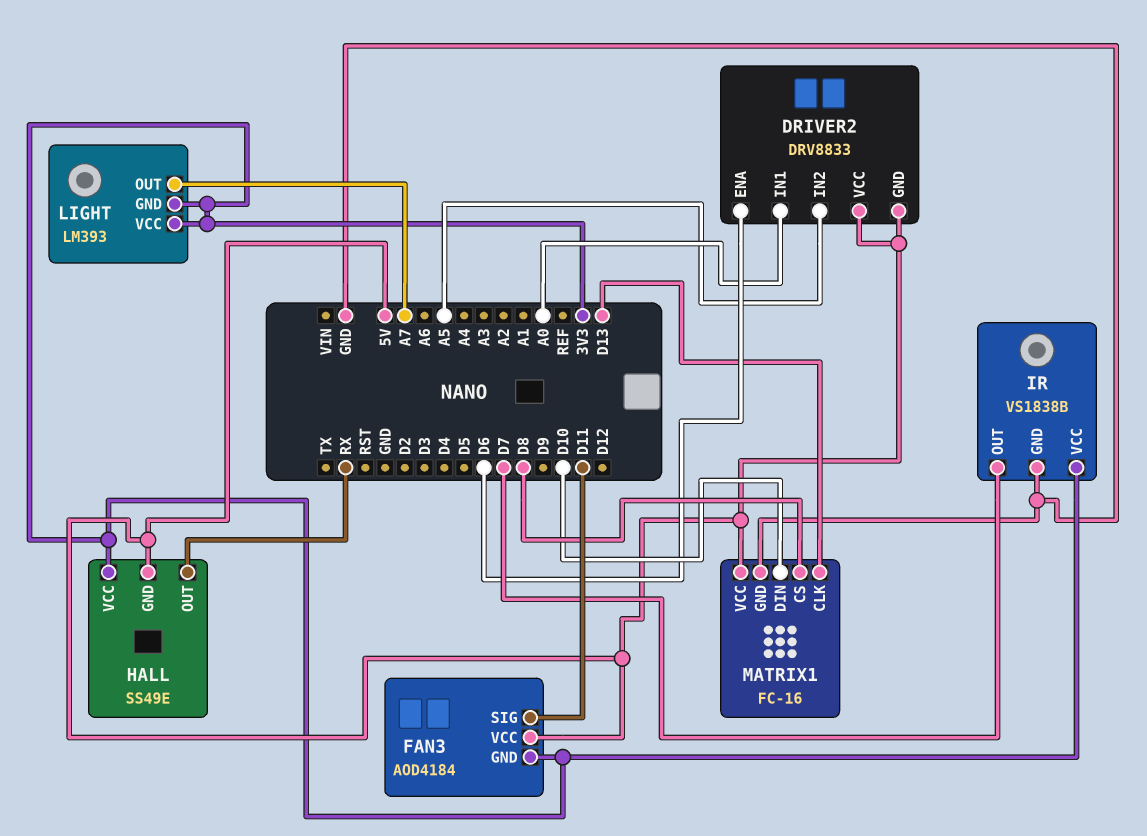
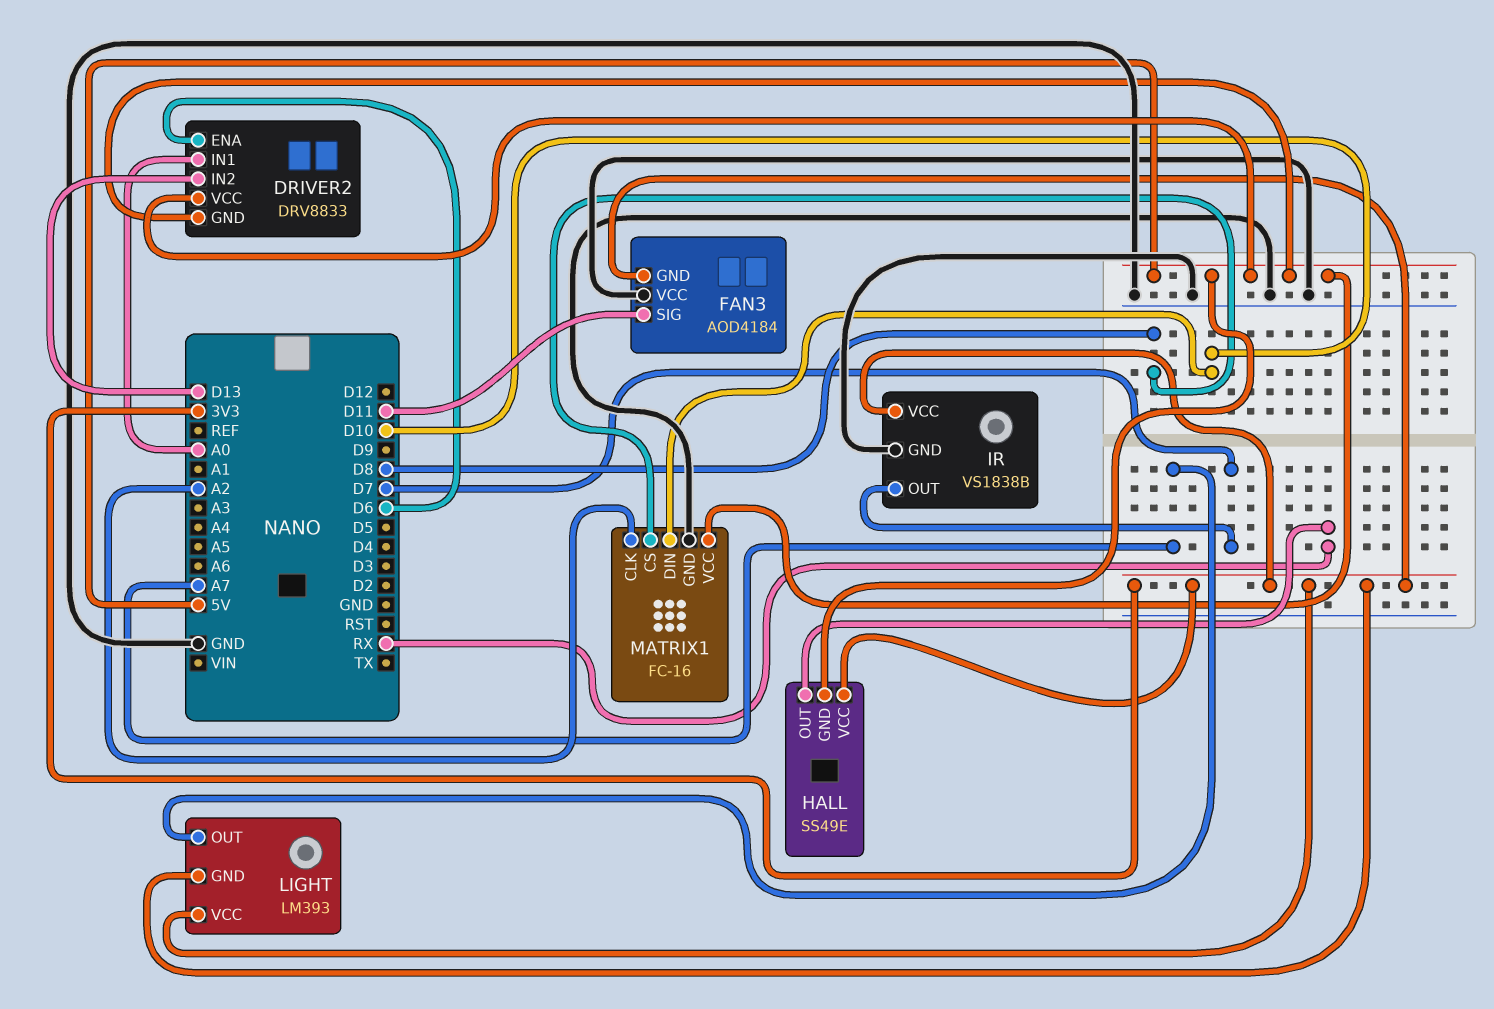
DRIVER2 pin IN2: A5 -> D13
FAN3 pin VCC: 5V -> GND
MATRIX1 pin CLK: D13 -> A2

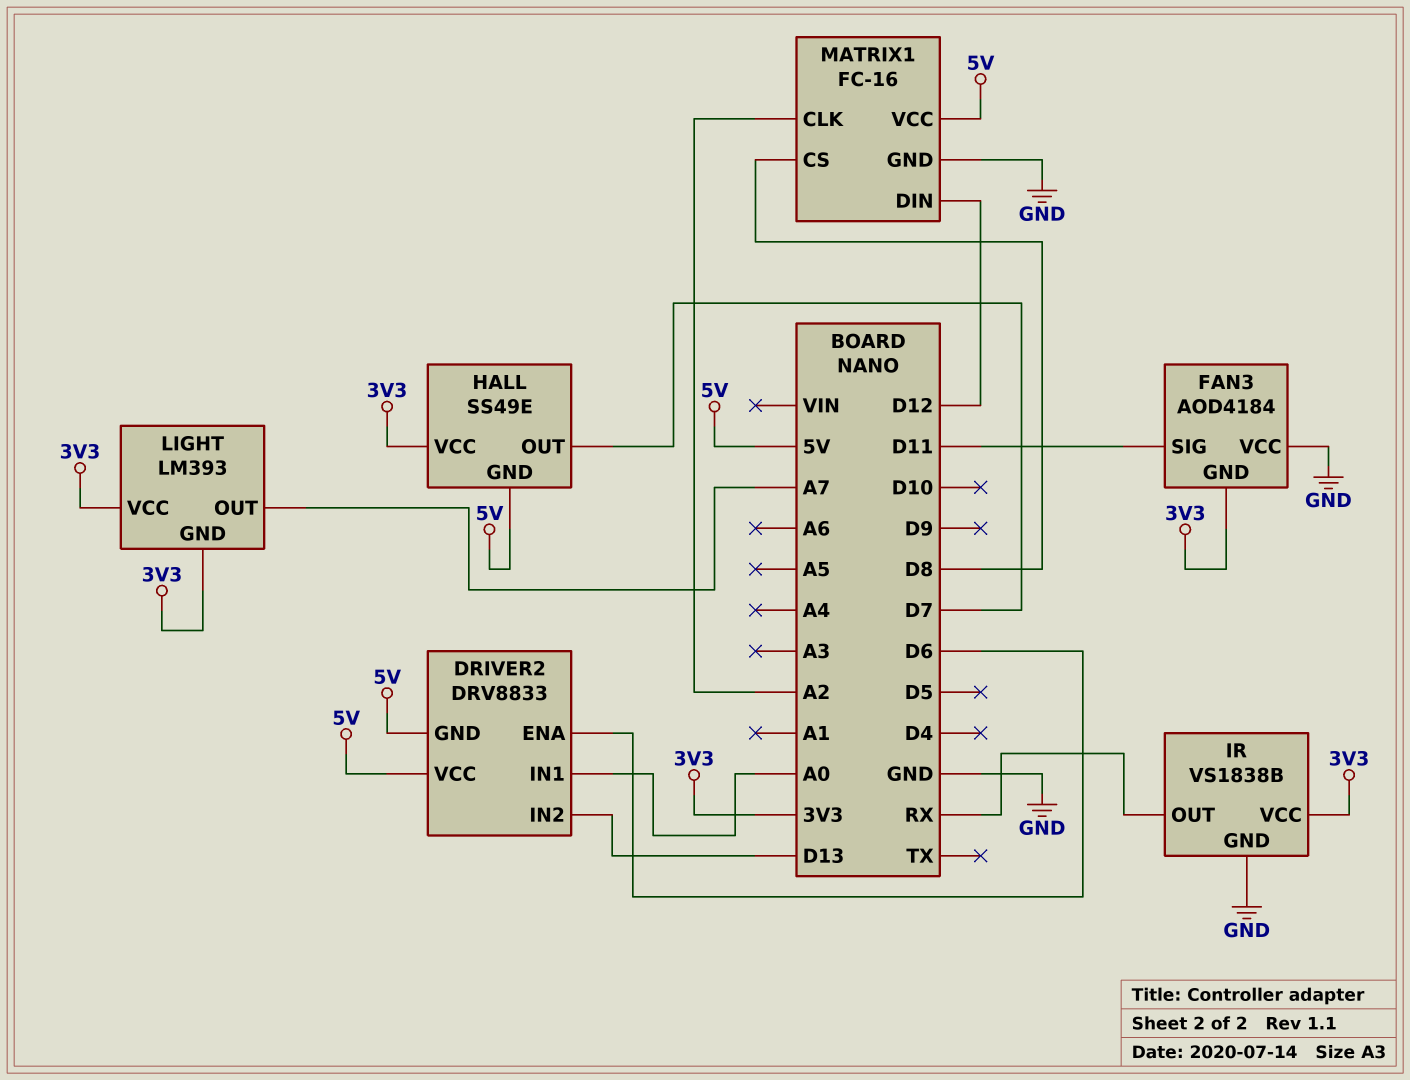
HALL pin OUT: RX -> D7
IR pin OUT: D7 -> RX
MATRIX1 pin DIN: D10 -> D12

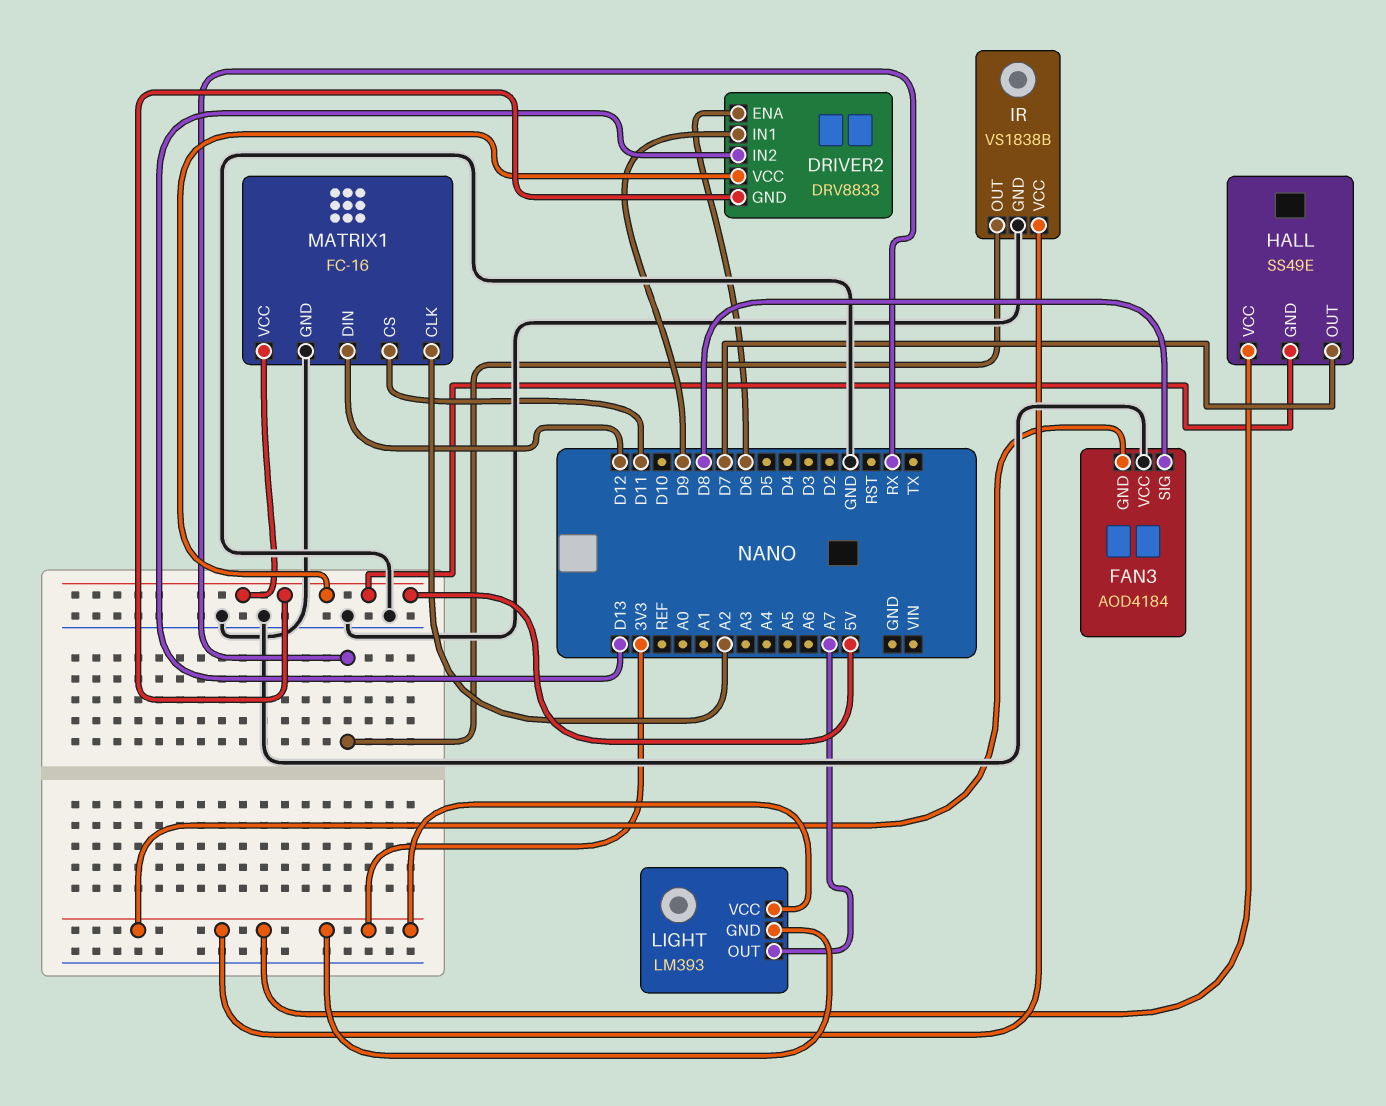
DRIVER2 pin IN1: A0 -> D9
FAN3 pin SIG: D11 -> D8
MATRIX1 pin CS: D8 -> D11

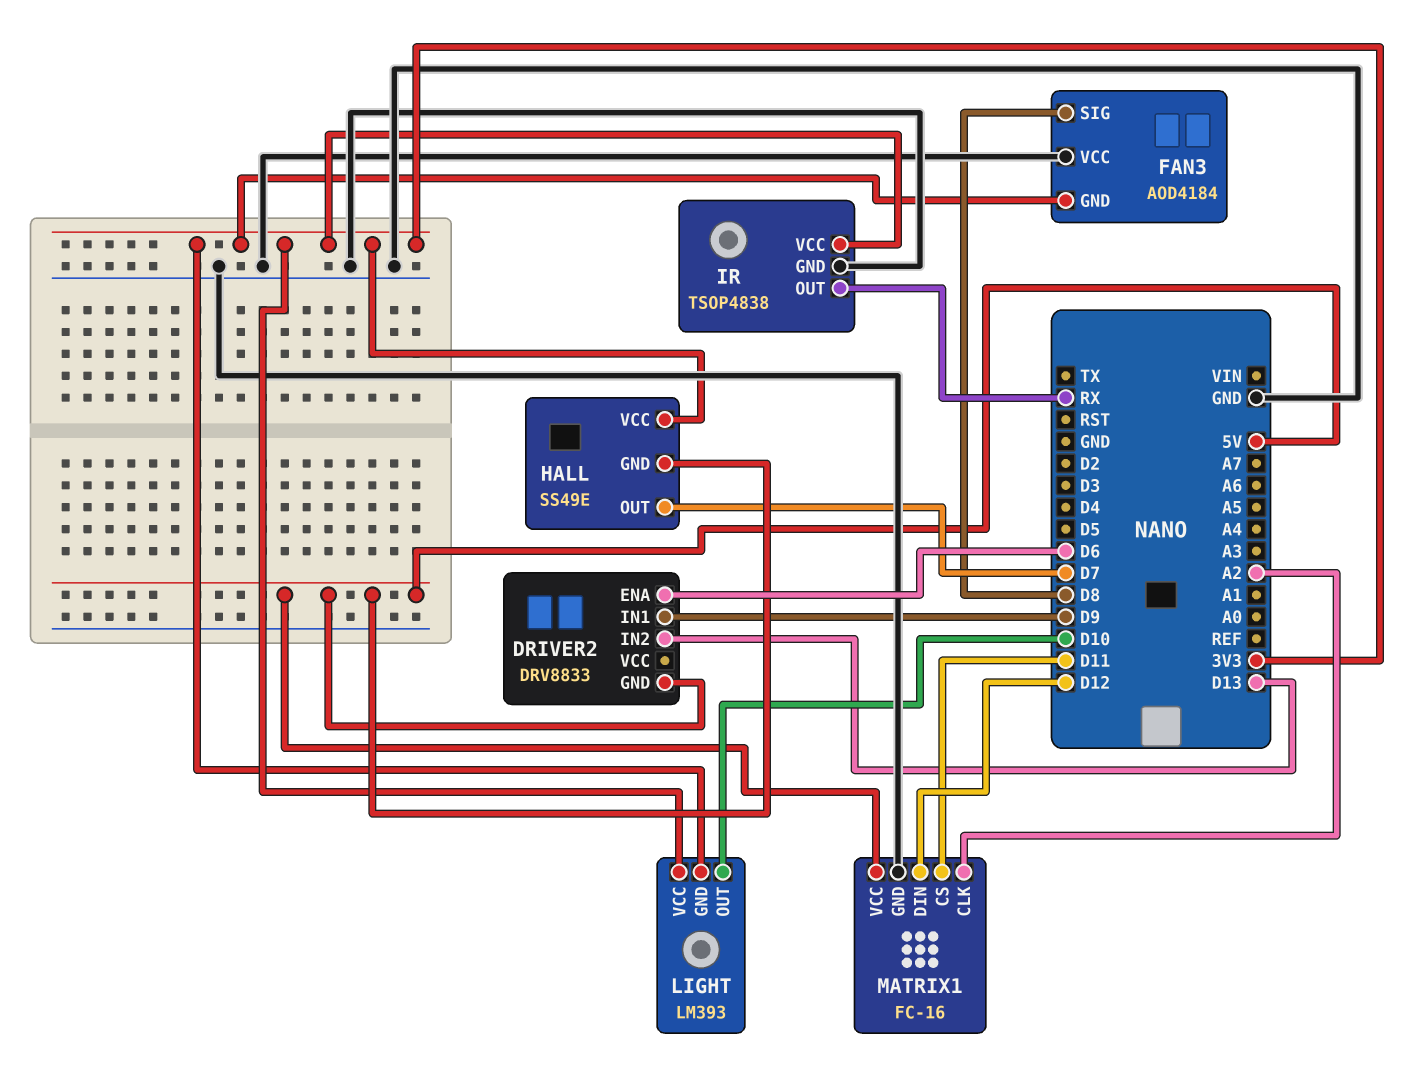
DRIVER2 pin VCC: 5V -> none
IR: VS1838B -> TSOP4838
LIGHT pin OUT: A7 -> D10

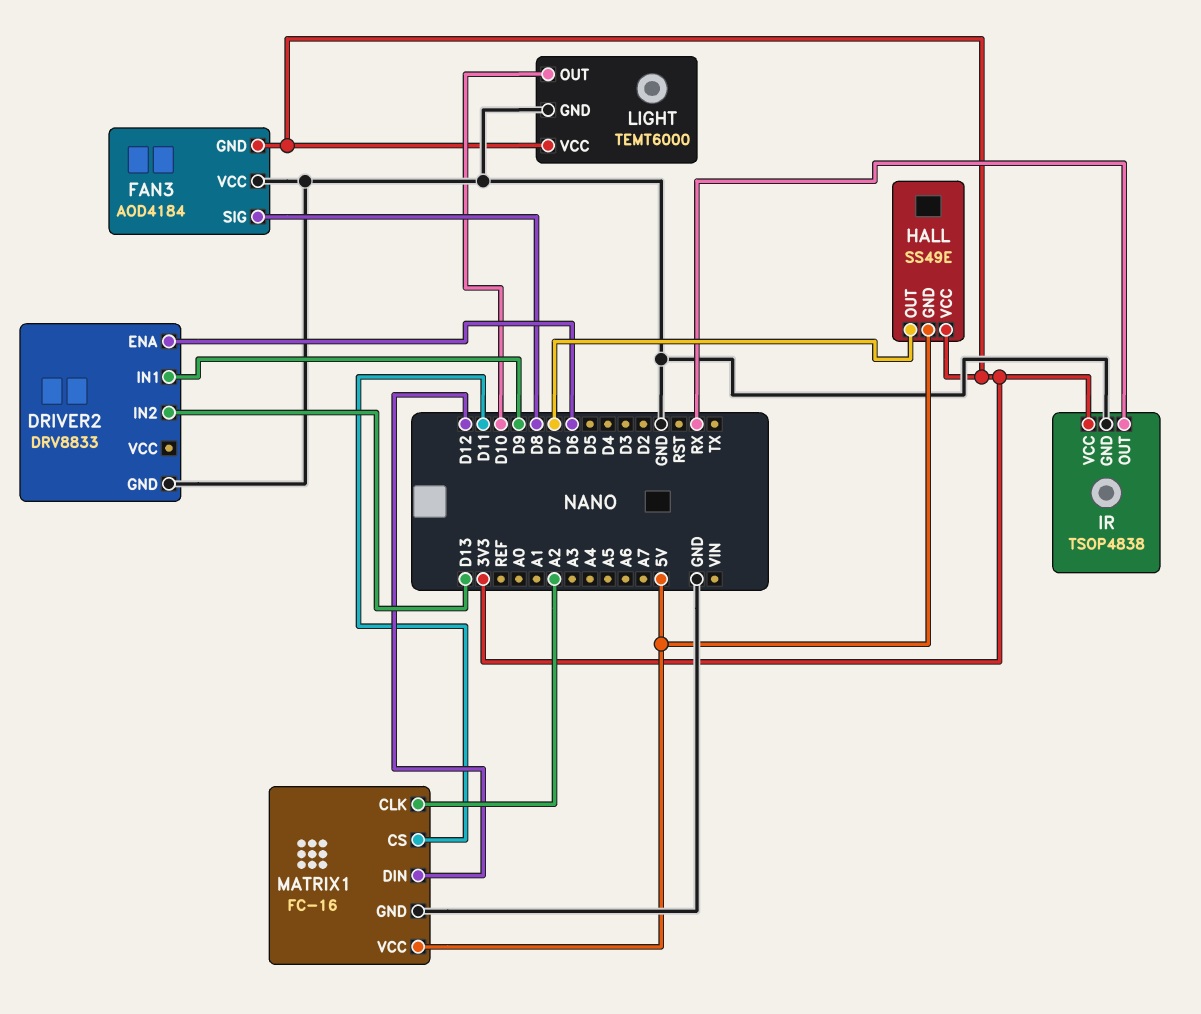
DRIVER2 pin GND: 5V -> GND
LIGHT: LM393 -> TEMT6000
LIGHT pin GND: 3V3 -> GND

